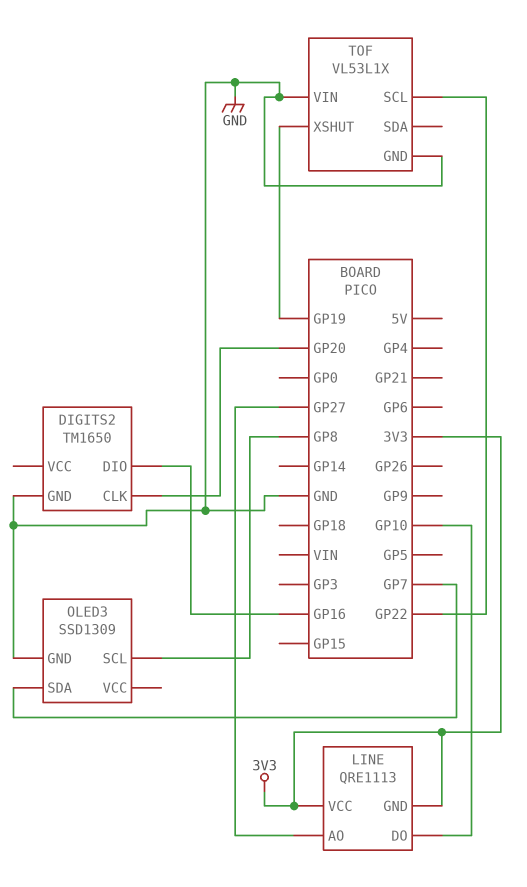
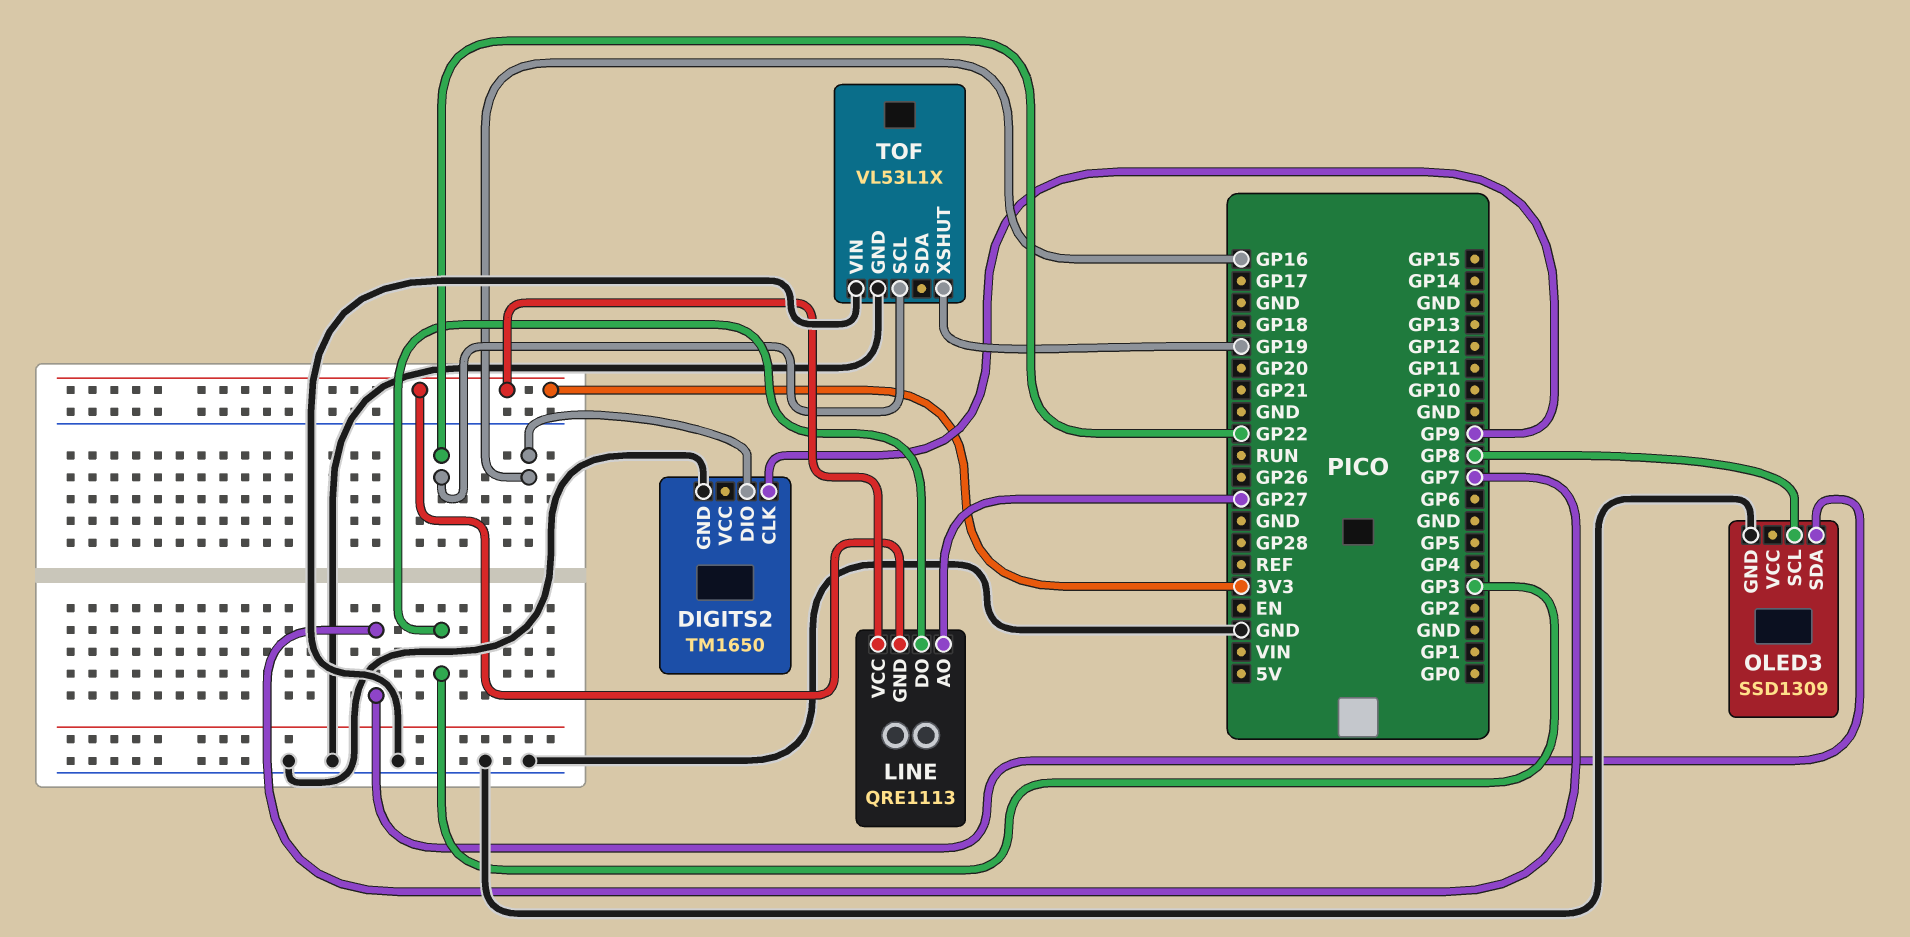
DIGITS2 pin CLK: GP20 -> GP9
LINE pin DO: GP10 -> GP3

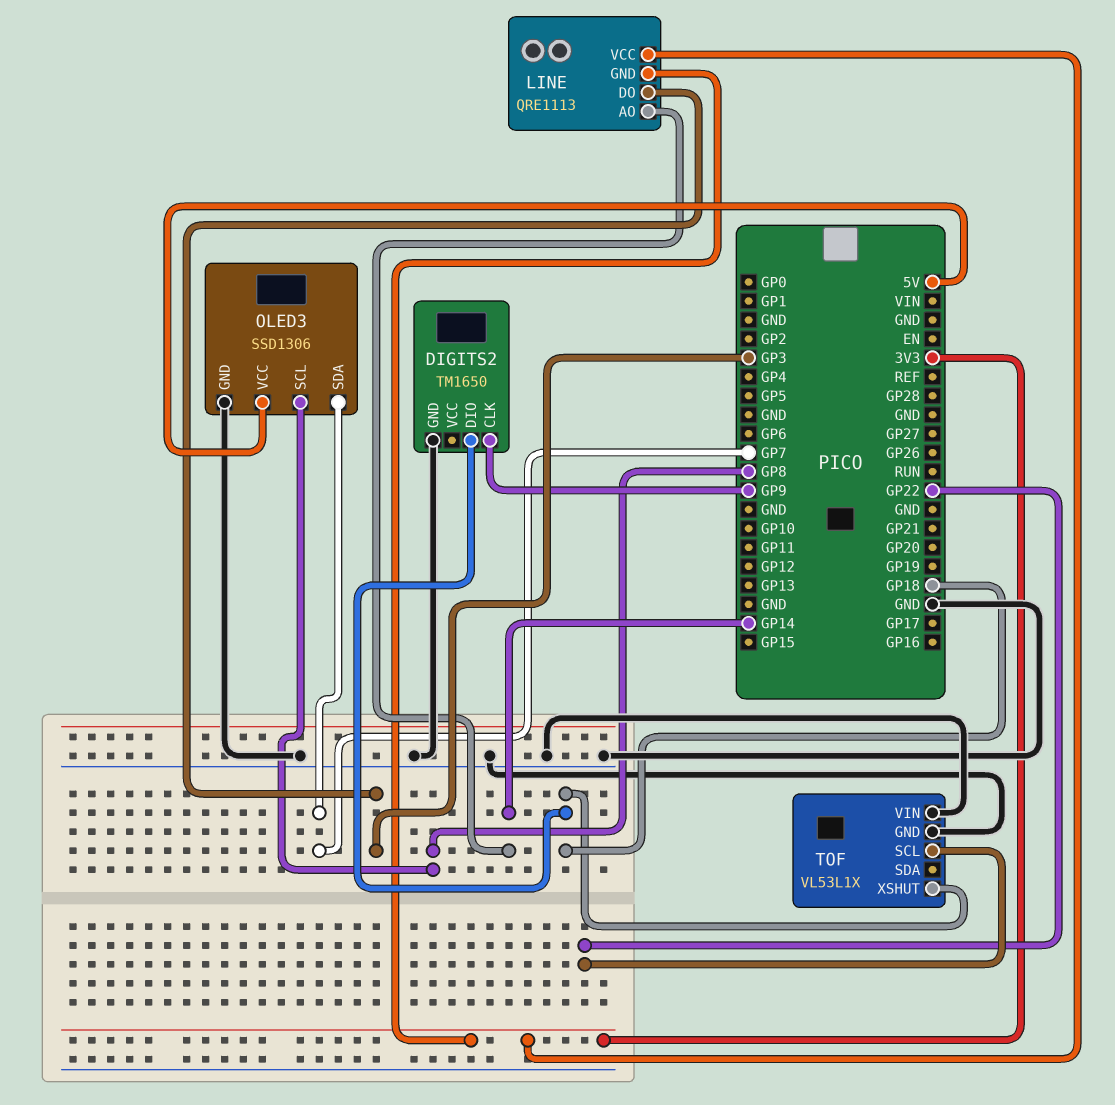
DIGITS2 pin DIO: GP16 -> GP18
LINE pin AO: GP27 -> GP14
OLED3: SSD1309 -> SSD1306
OLED3 pin VCC: none -> 5V
TOF pin XSHUT: GP19 -> GP18

